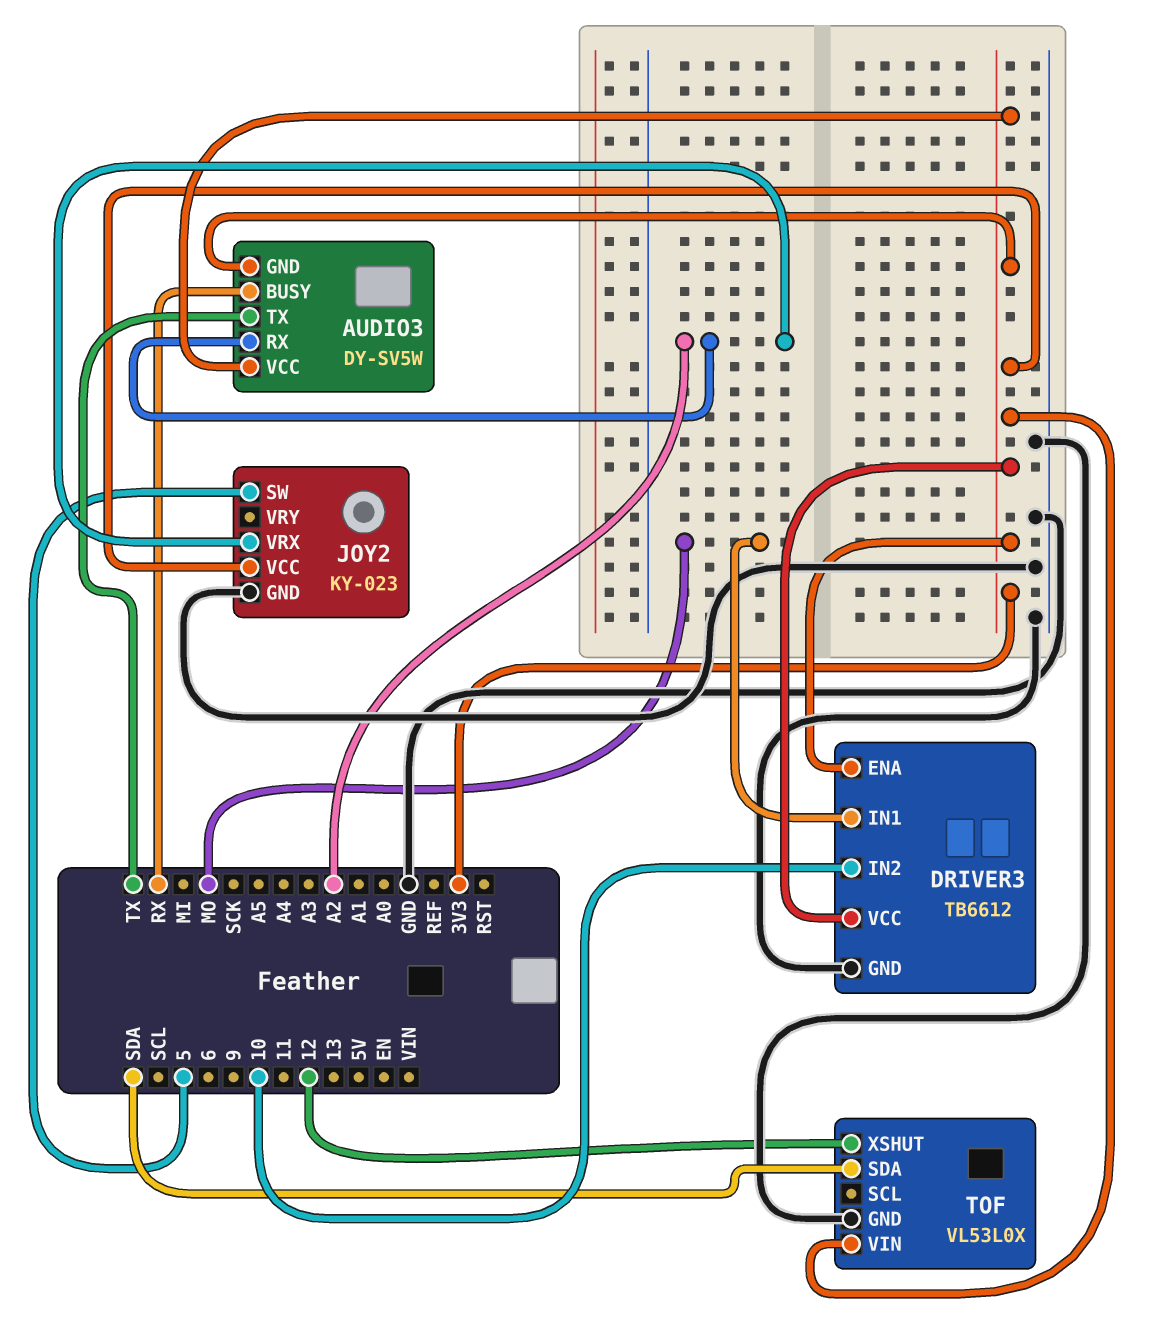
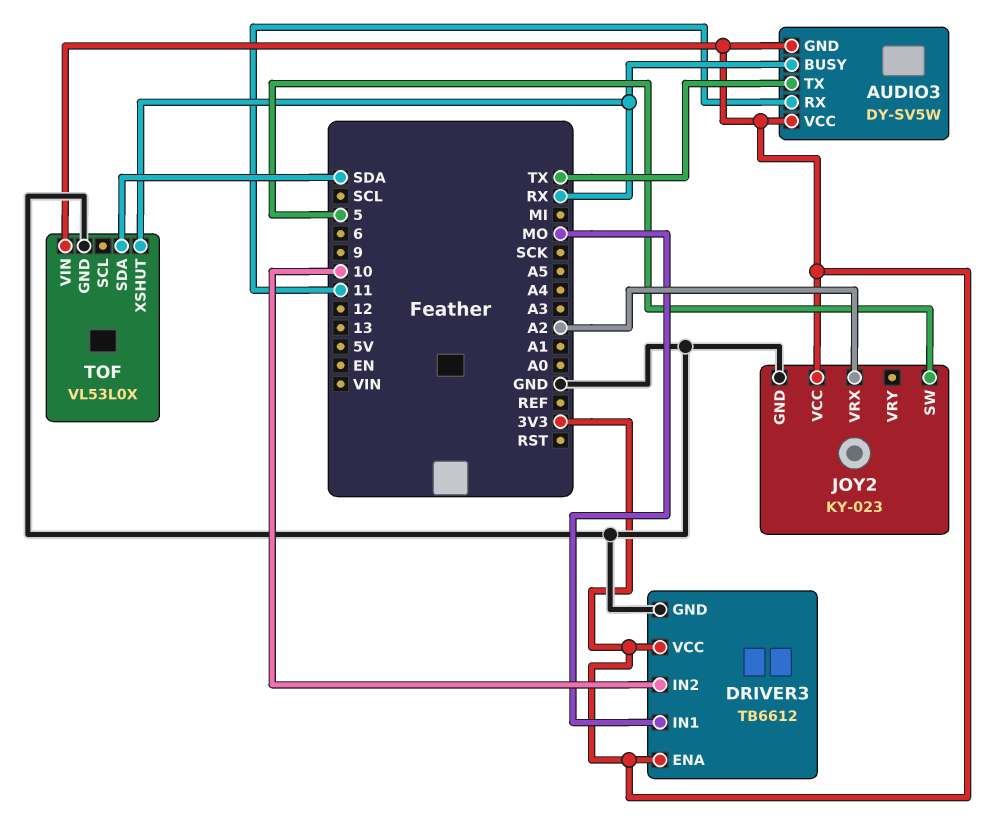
AUDIO3 pin RX: A2 -> 11
TOF pin XSHUT: 12 -> RX

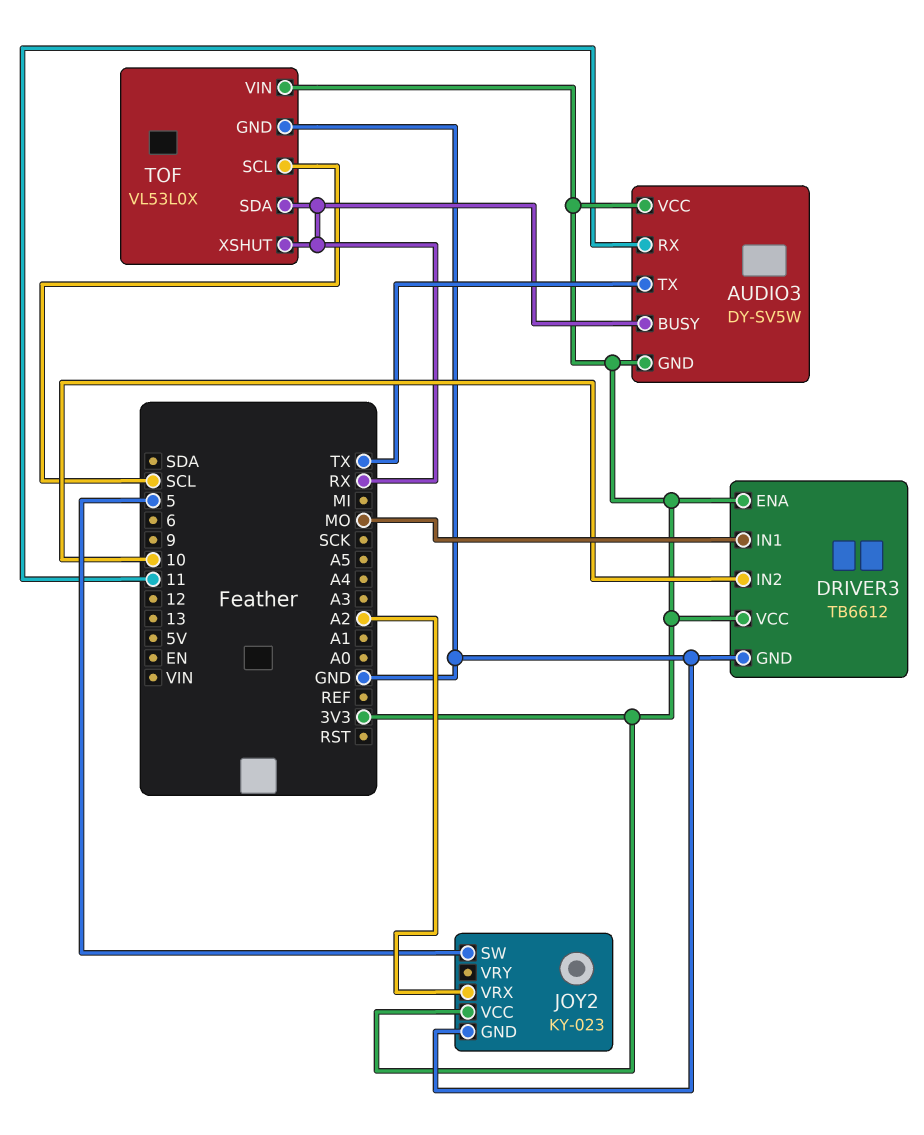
TOF pin SCL: none -> SCL
TOF pin SDA: SDA -> RX

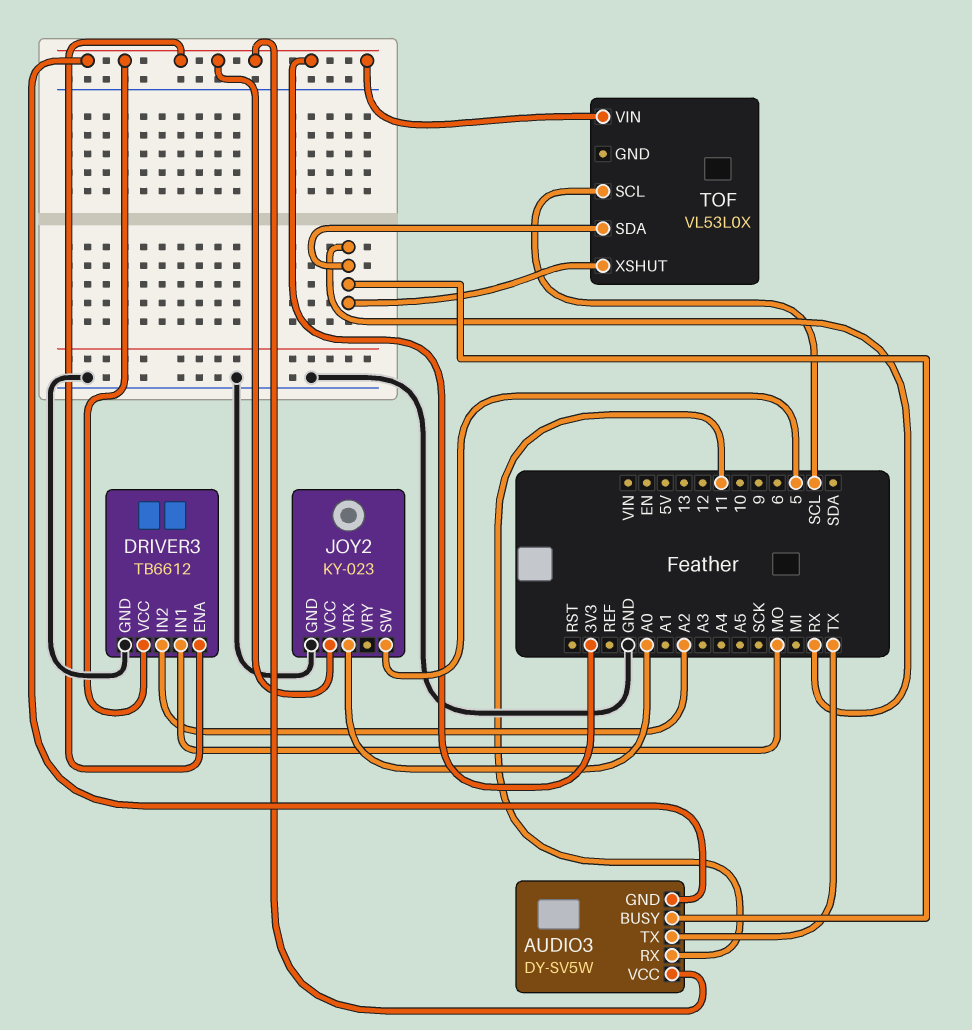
DRIVER3 pin IN2: 10 -> A2
JOY2 pin VRX: A2 -> A0
TOF pin GND: GND -> none

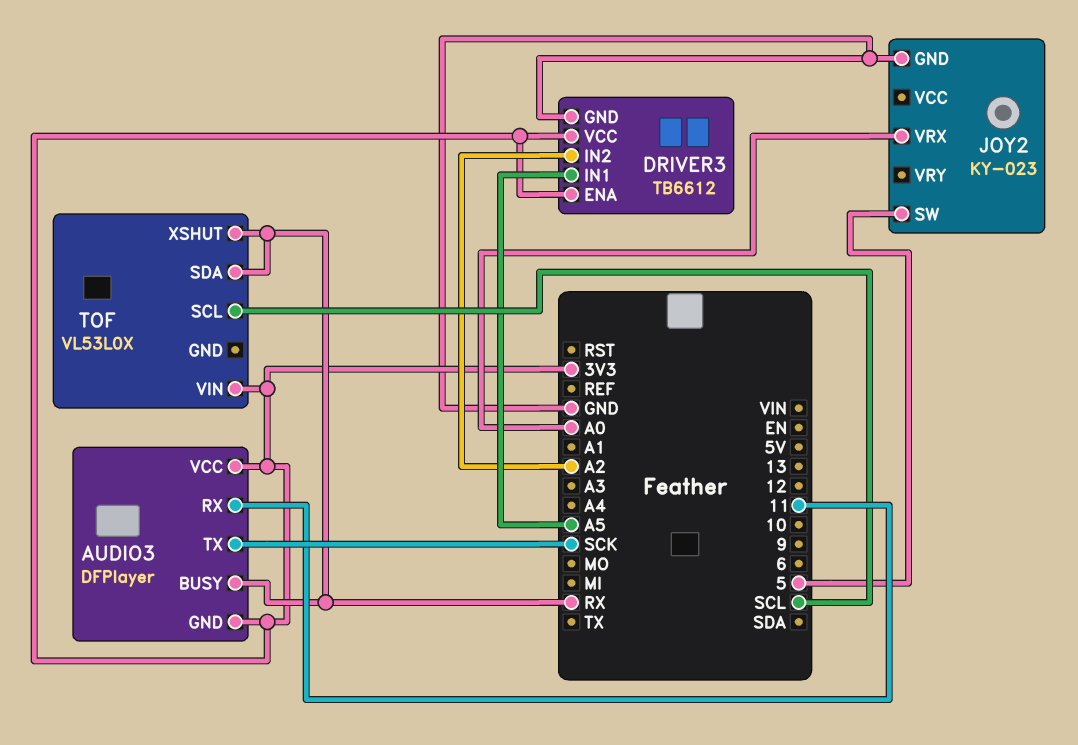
AUDIO3: DY-SV5W -> DFPlayer
AUDIO3 pin TX: TX -> SCK
DRIVER3 pin IN1: MO -> A5
JOY2 pin VCC: 3V3 -> none

